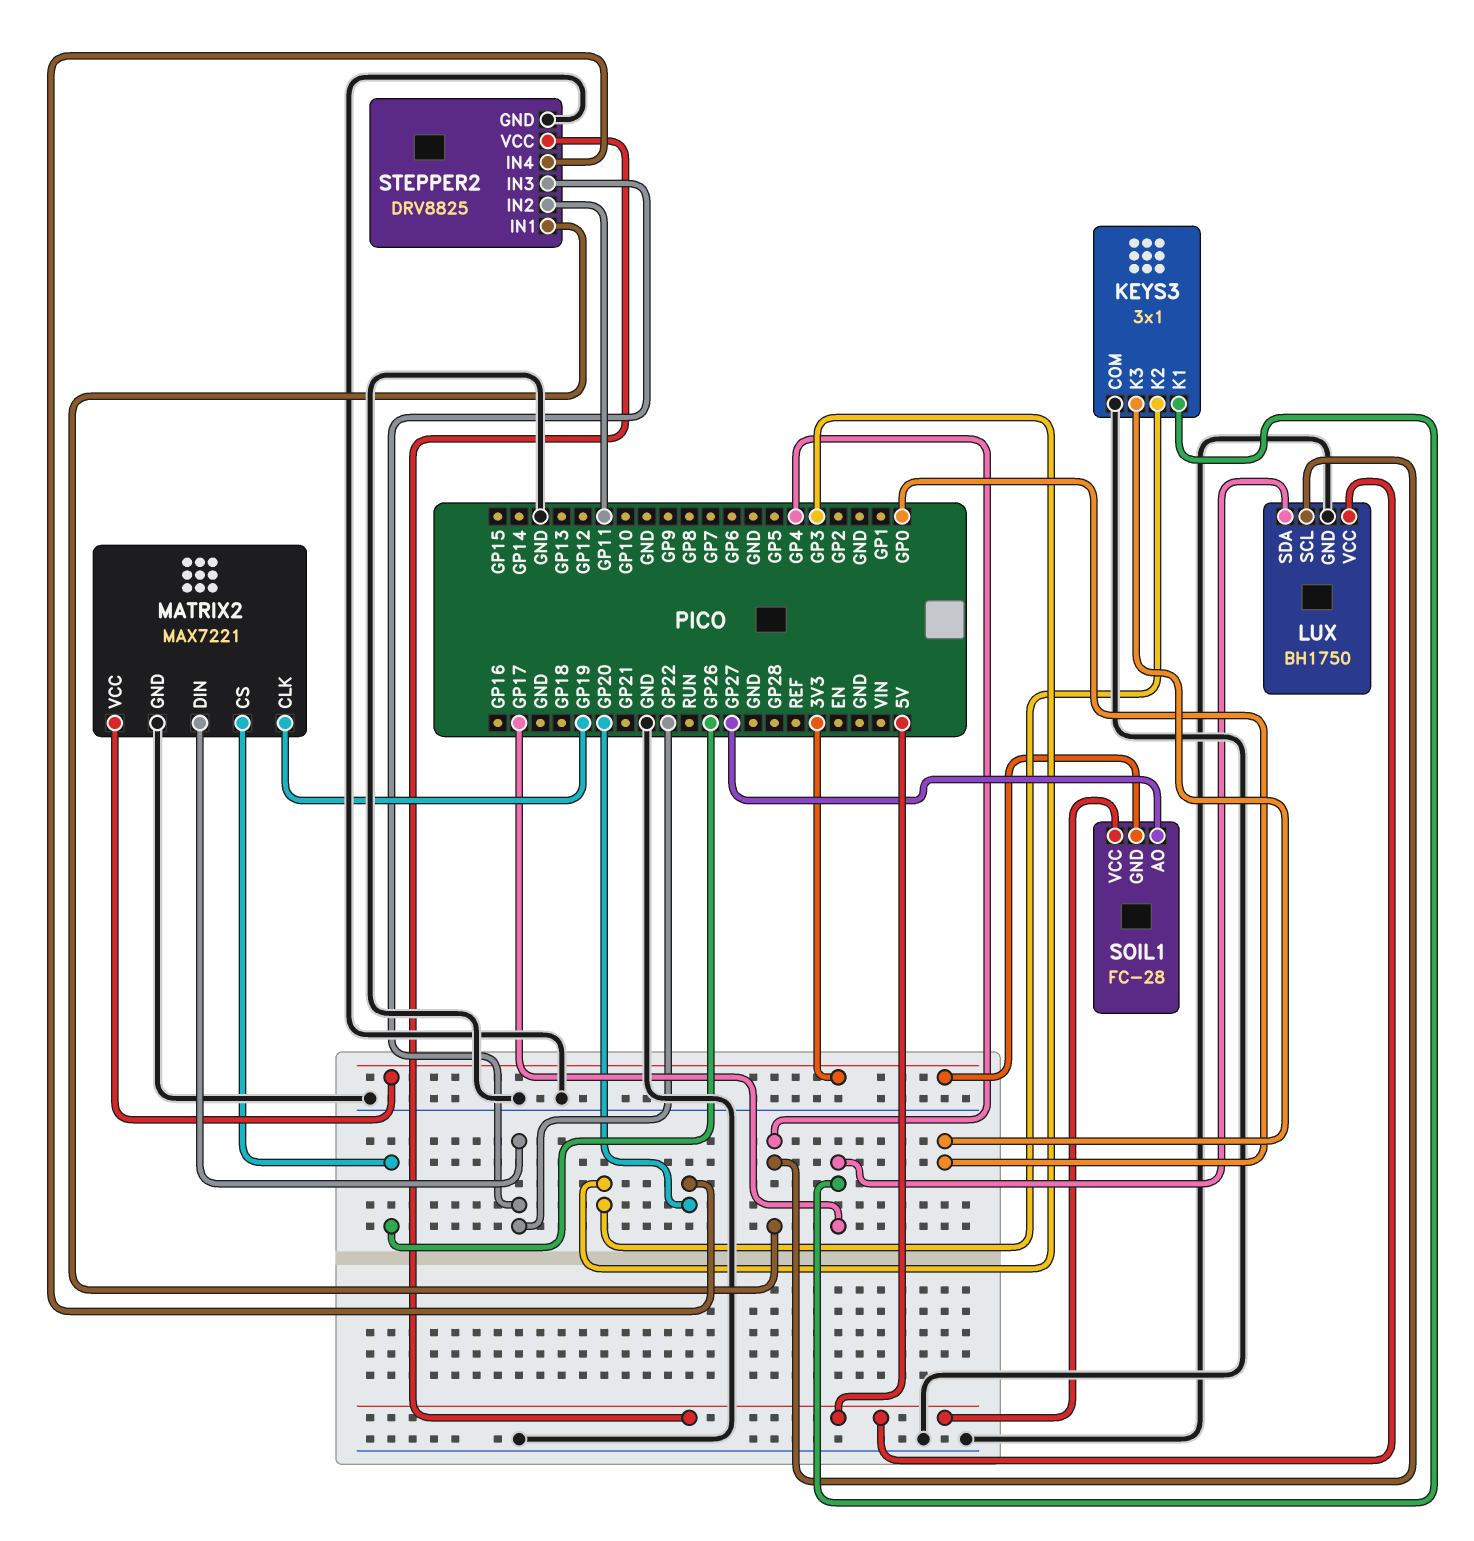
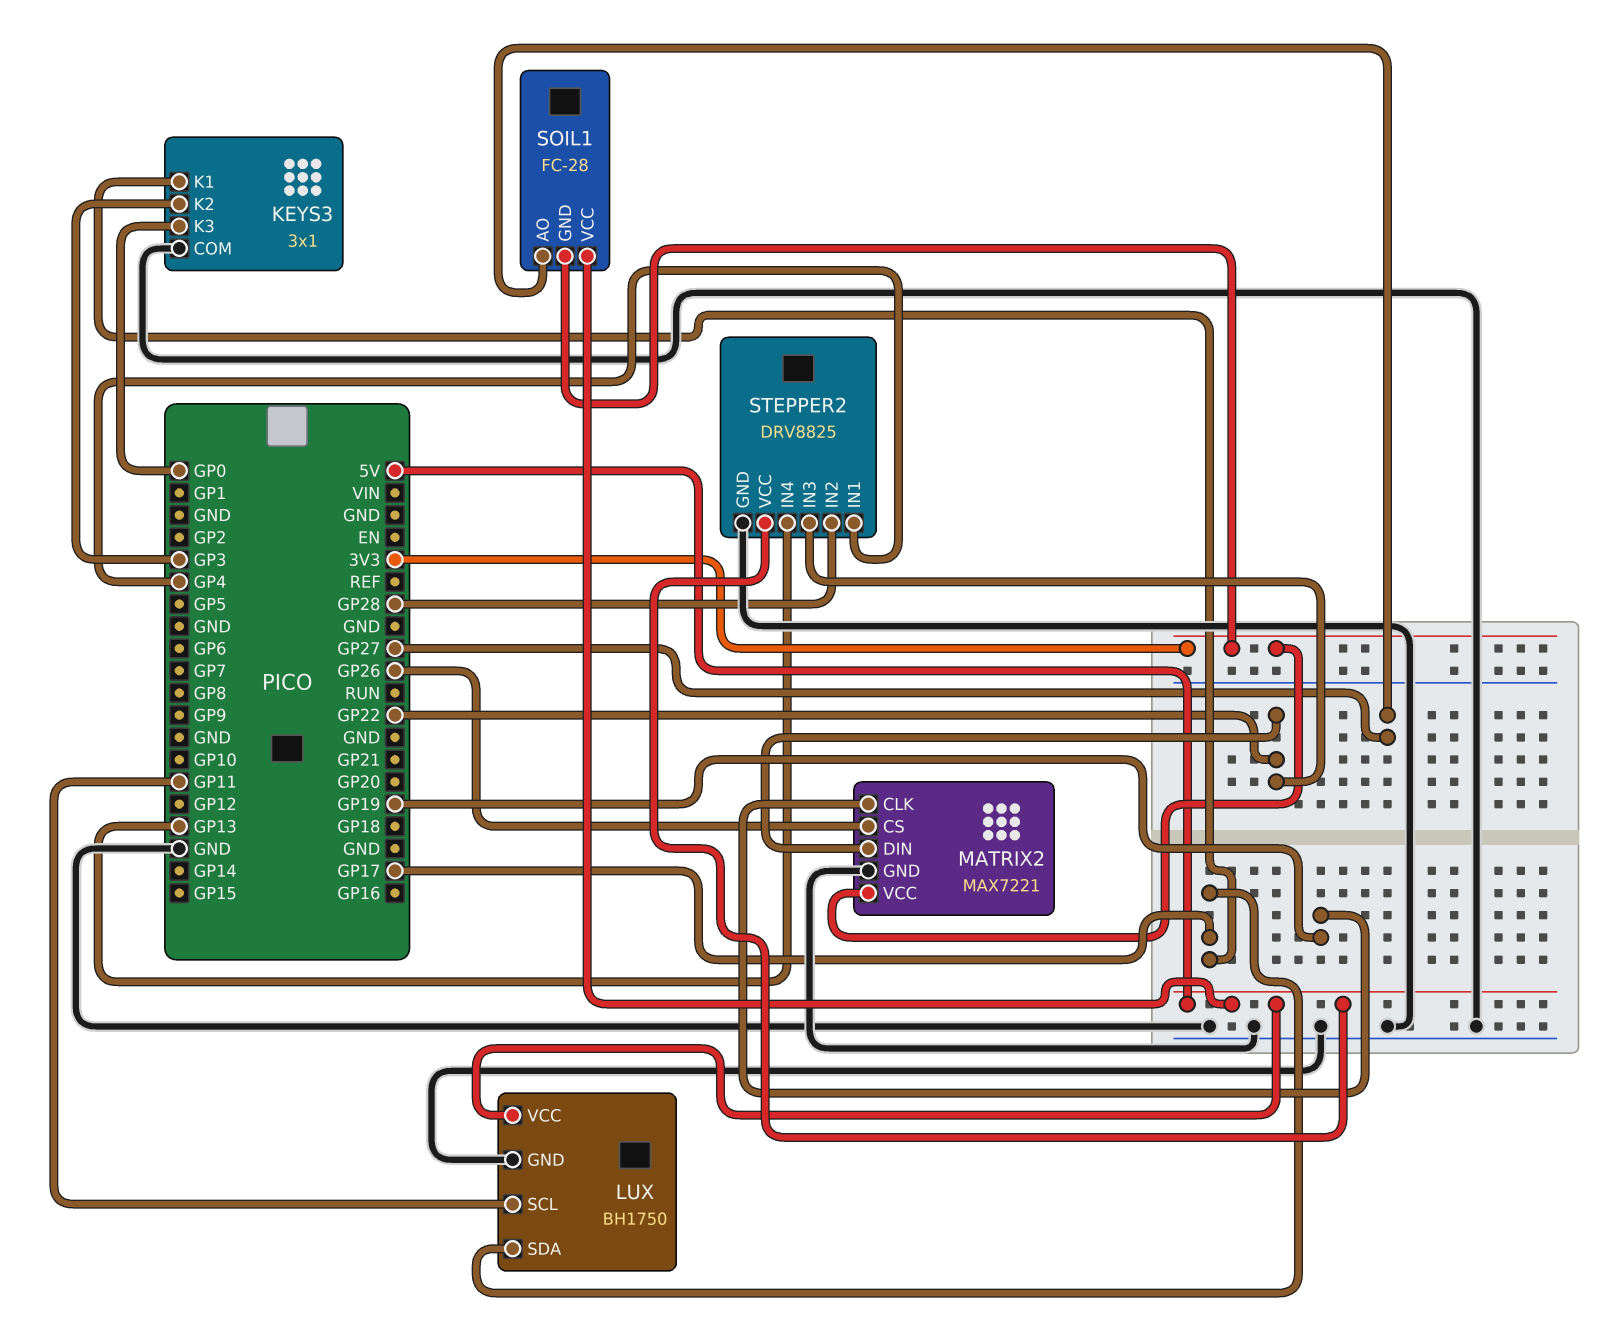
LUX pin SCL: GP4 -> GP11
STEPPER2 pin IN2: GP11 -> GP28
STEPPER2 pin IN4: GP20 -> GP13

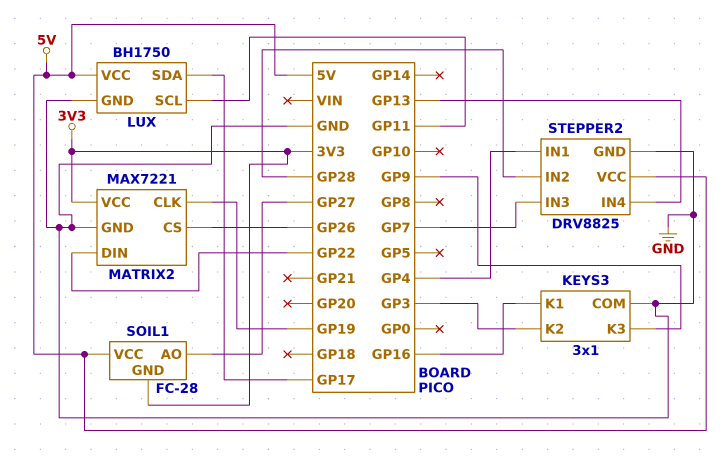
KEYS3 pin K1: GP17 -> GP16
KEYS3 pin K3: GP0 -> GP9
STEPPER2 pin IN3: GP22 -> GP7

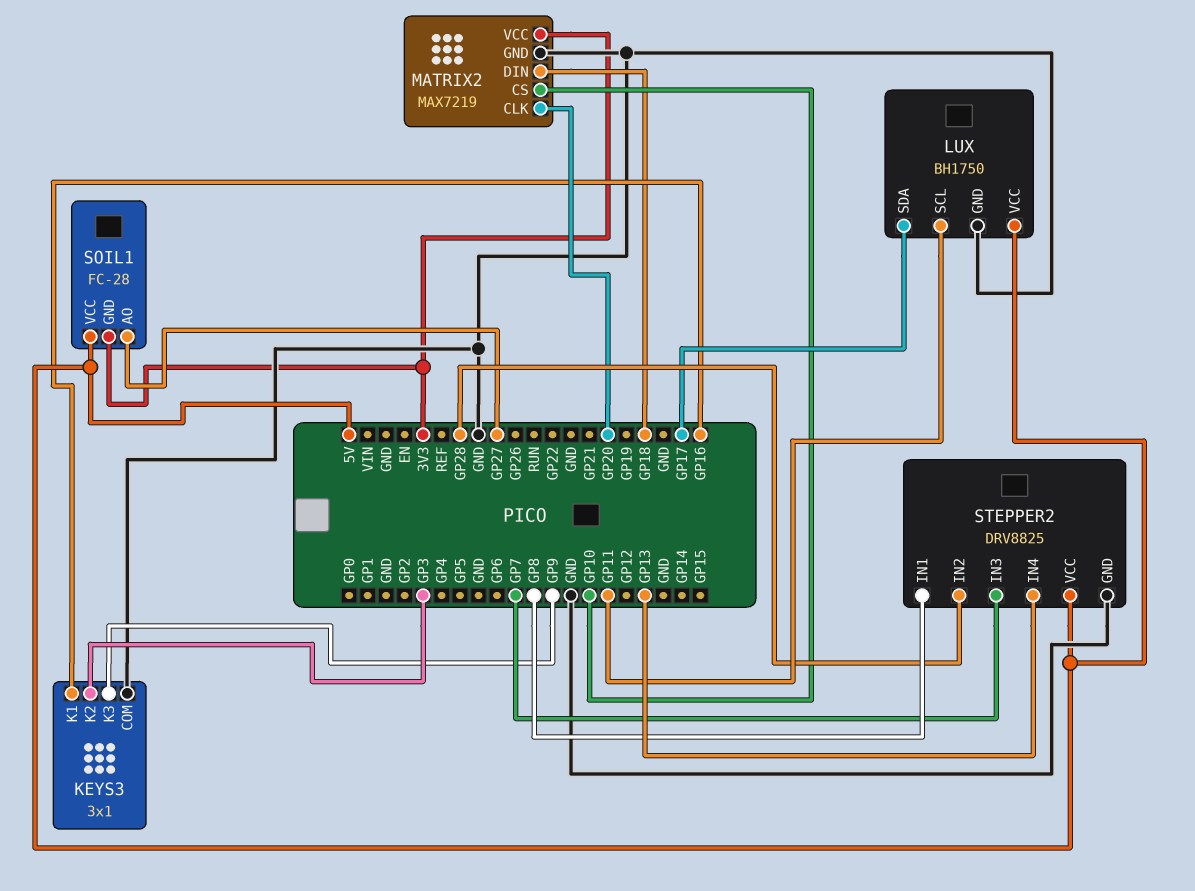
MATRIX2: MAX7221 -> MAX7219
MATRIX2 pin CLK: GP19 -> GP20
MATRIX2 pin CS: GP26 -> GP10
MATRIX2 pin DIN: GP22 -> GP18
STEPPER2 pin IN1: GP4 -> GP8

